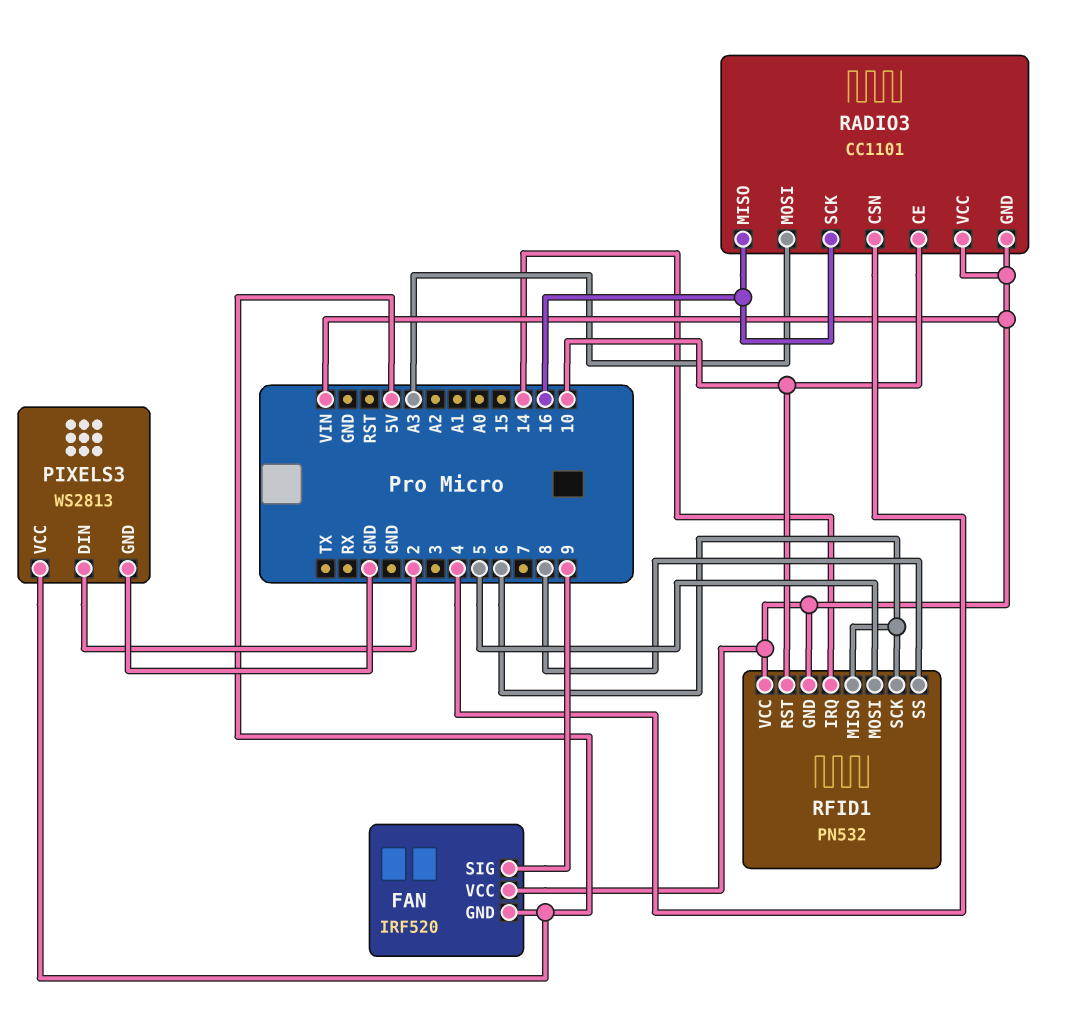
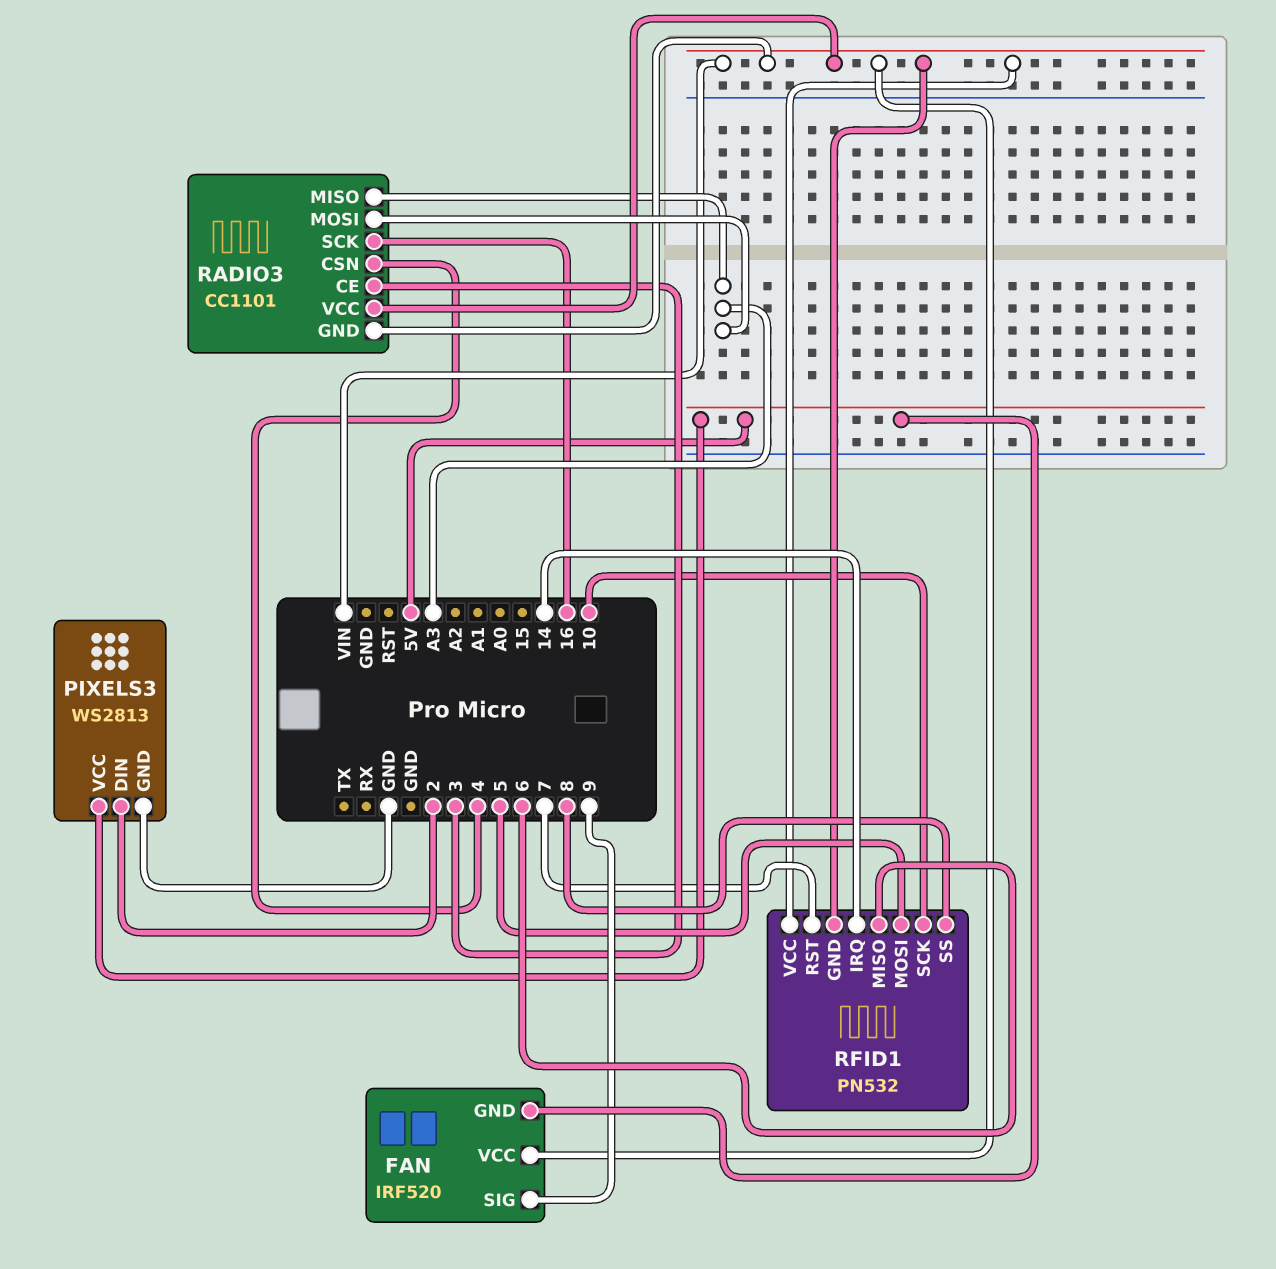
RADIO3 pin CE: 10 -> 3
RADIO3 pin MISO: 16 -> A3
RFID1 pin RST: 10 -> 7
RFID1 pin SCK: 6 -> 10

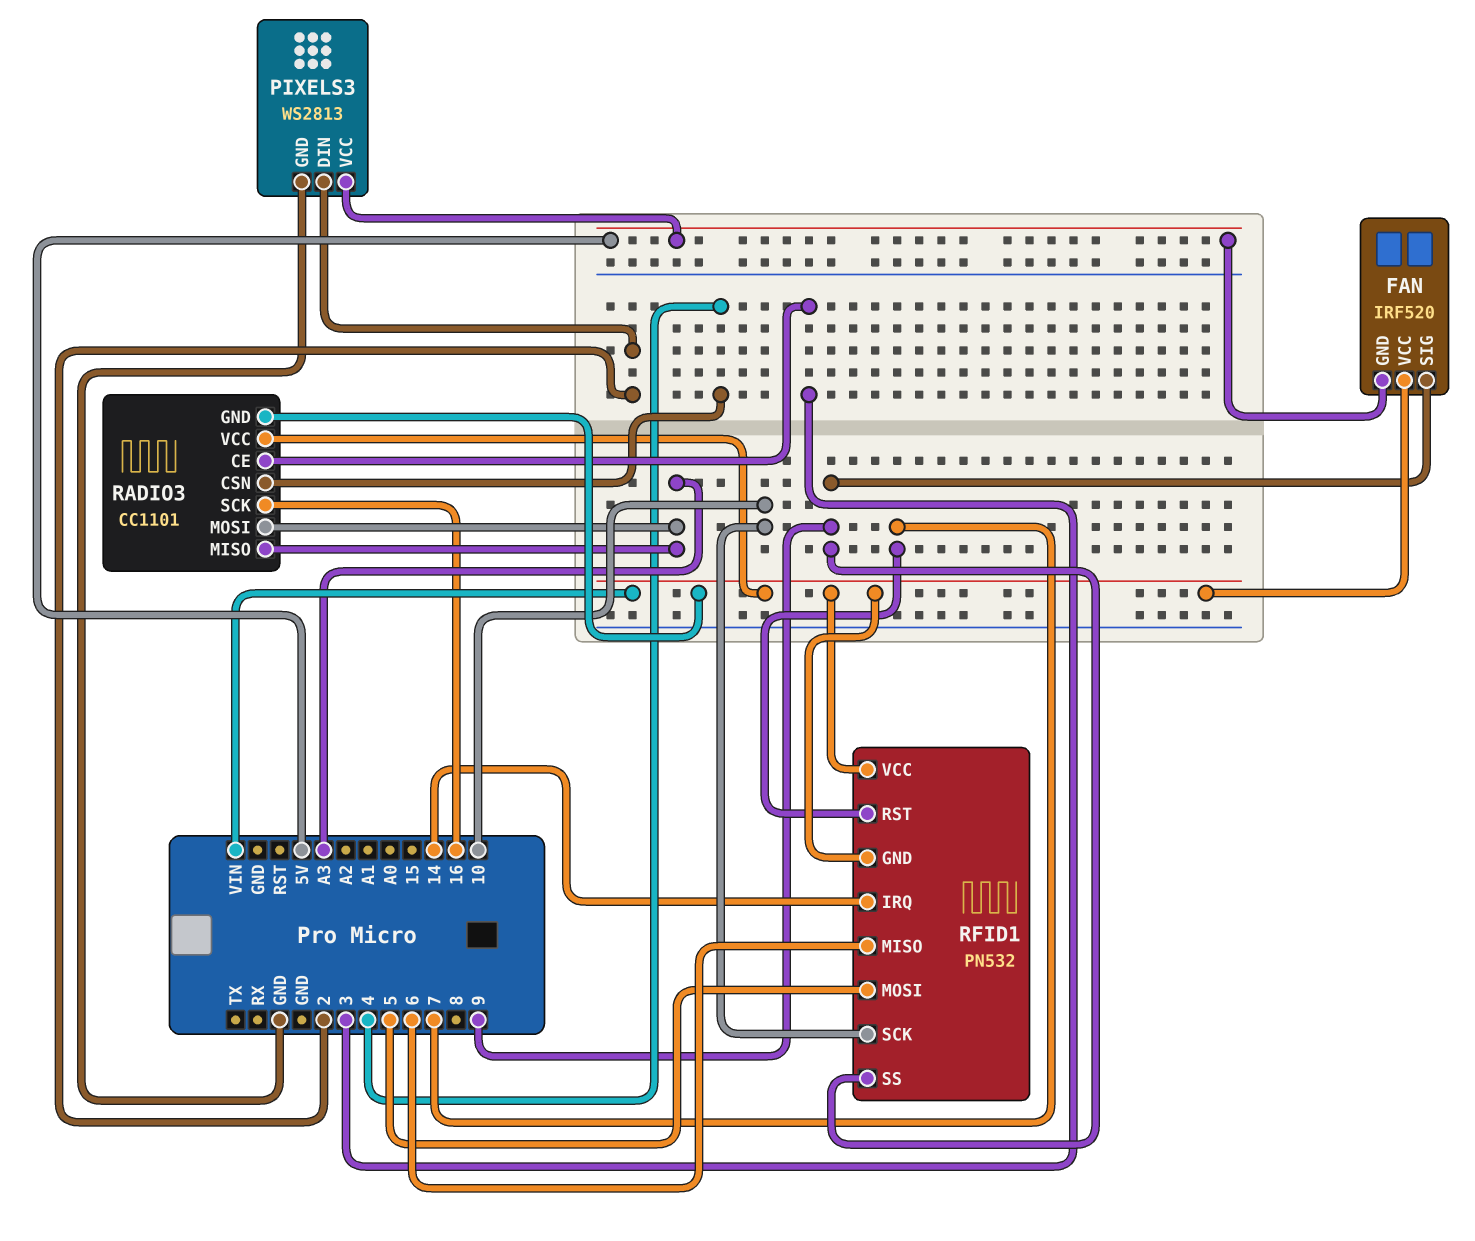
RFID1 pin SS: 8 -> 9

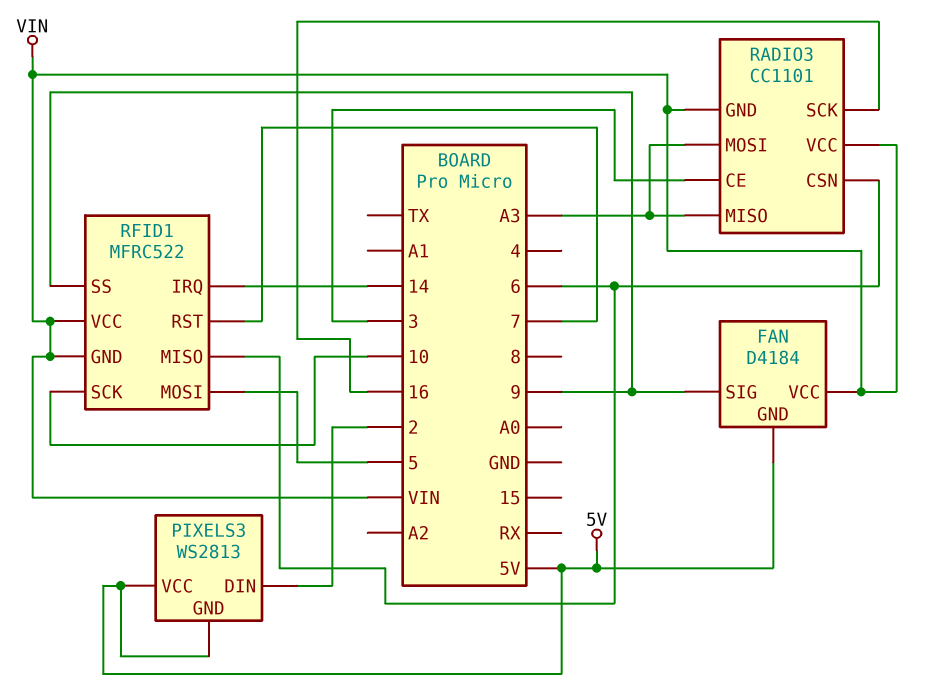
FAN: IRF520 -> D4184
PIXELS3 pin GND: GND -> 5V
RADIO3 pin CSN: 4 -> 6
RFID1: PN532 -> MFRC522

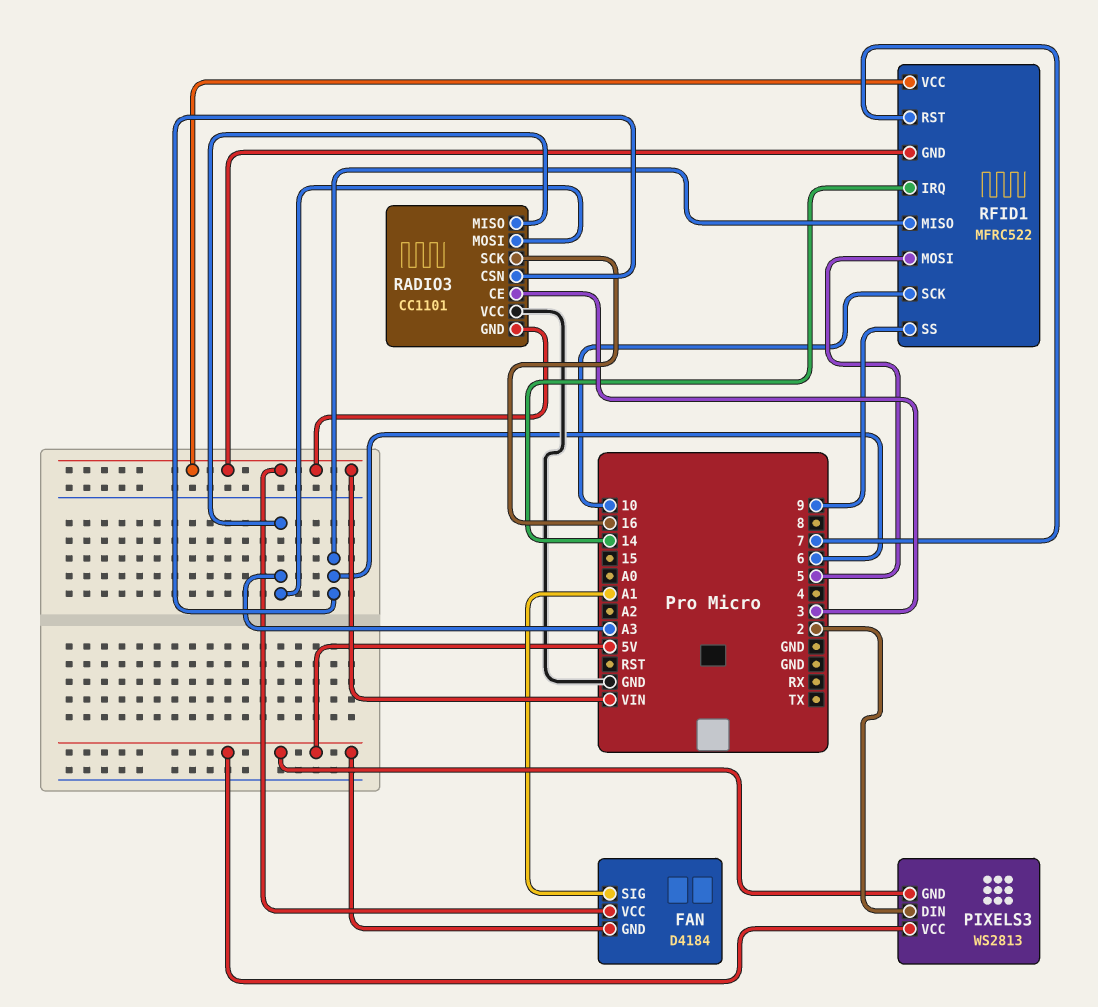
FAN pin SIG: 9 -> A1
RADIO3 pin VCC: VIN -> GND

